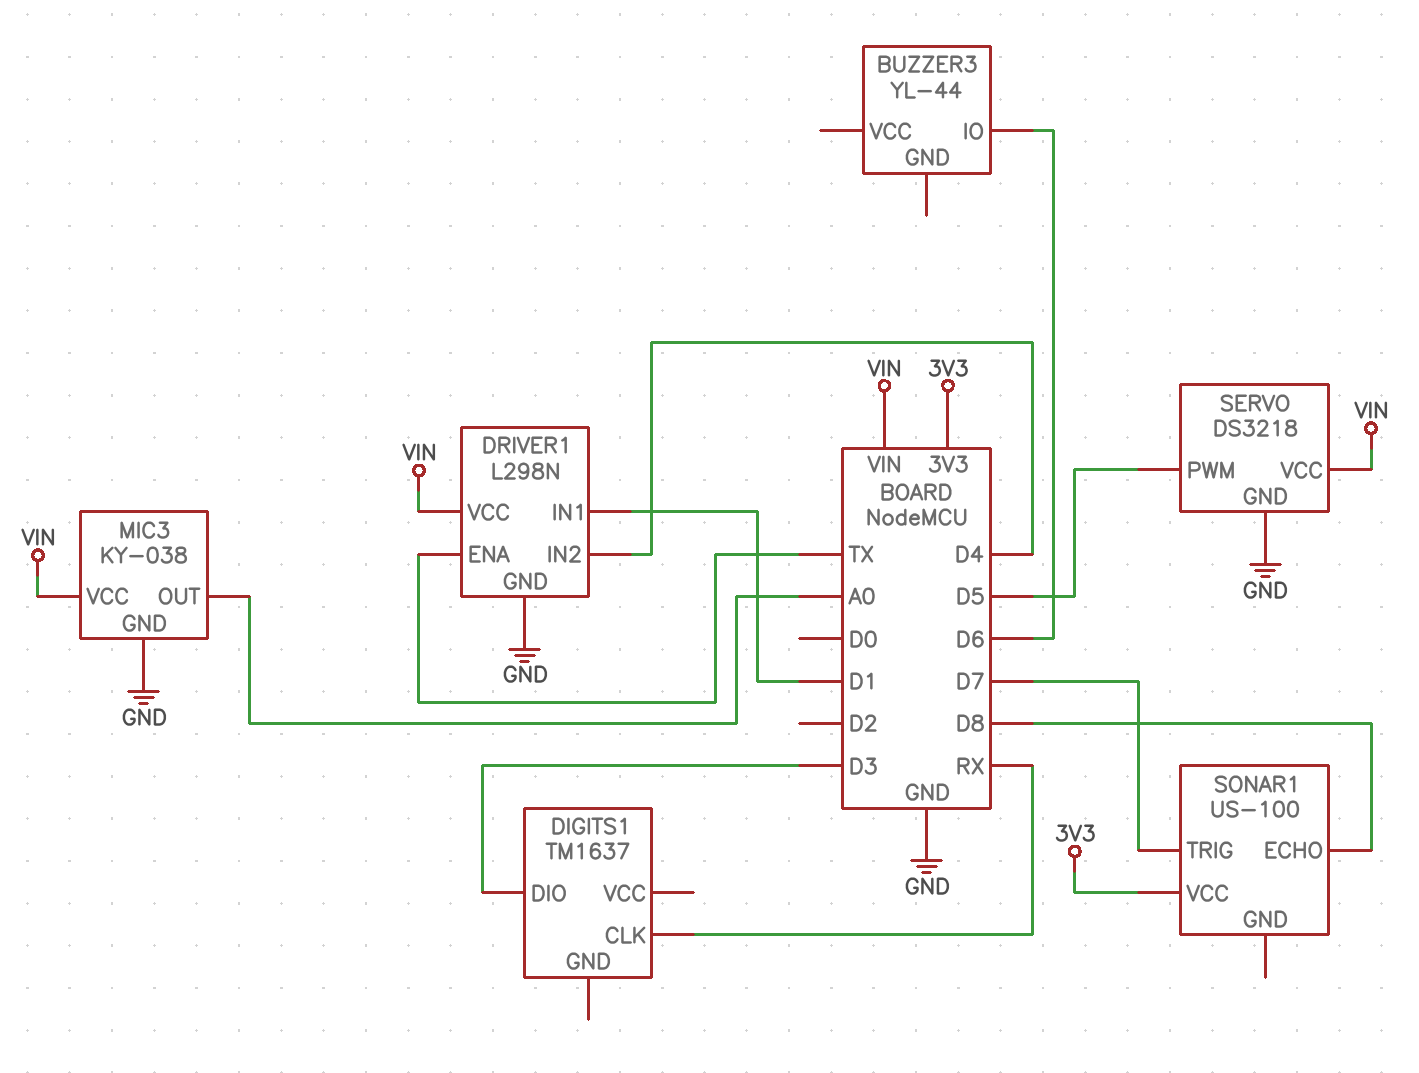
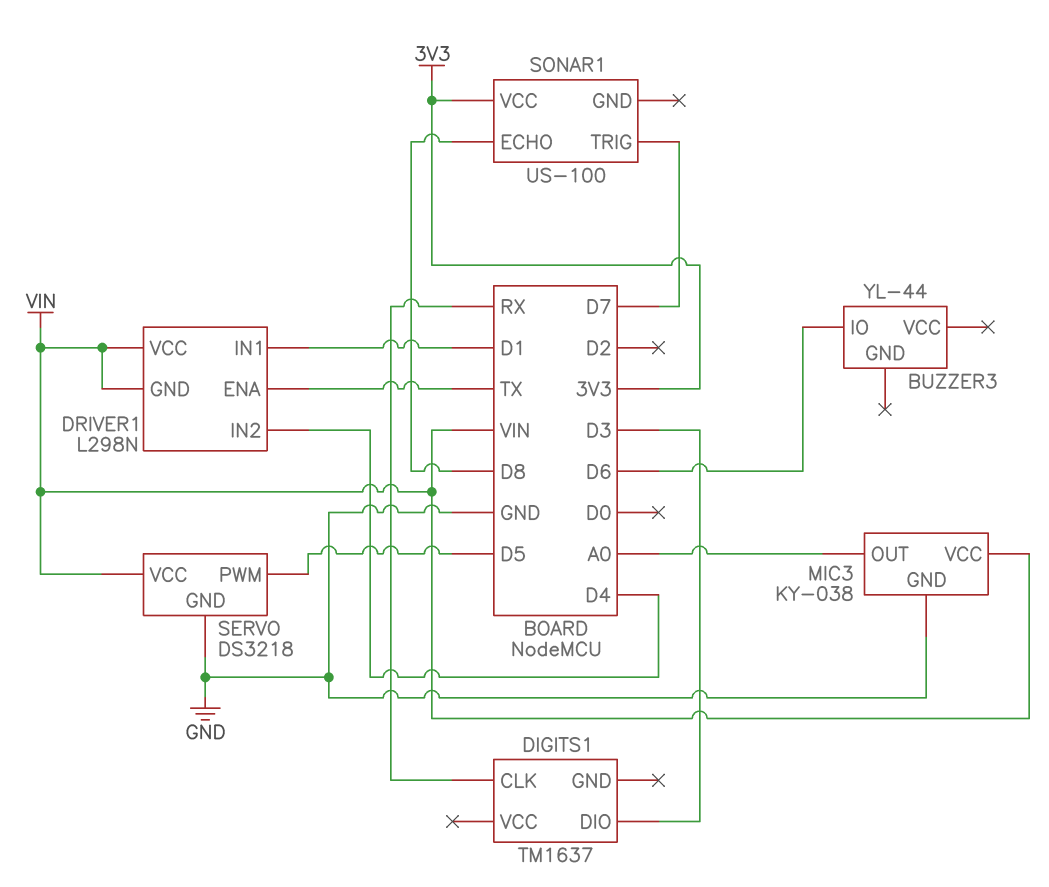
DRIVER1 pin GND: GND -> VIN

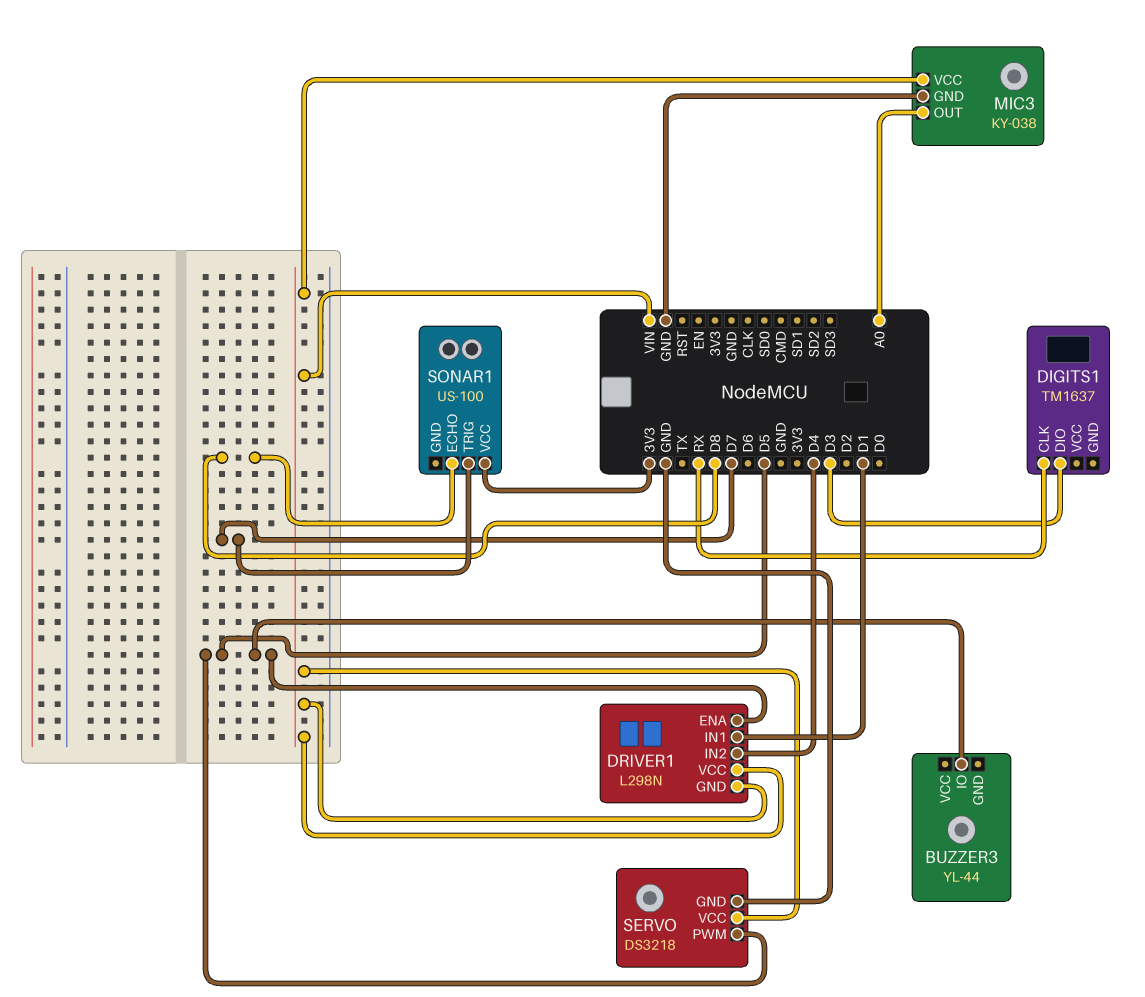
BUZZER3 pin IO: D6 -> D5
DRIVER1 pin ENA: TX -> D5

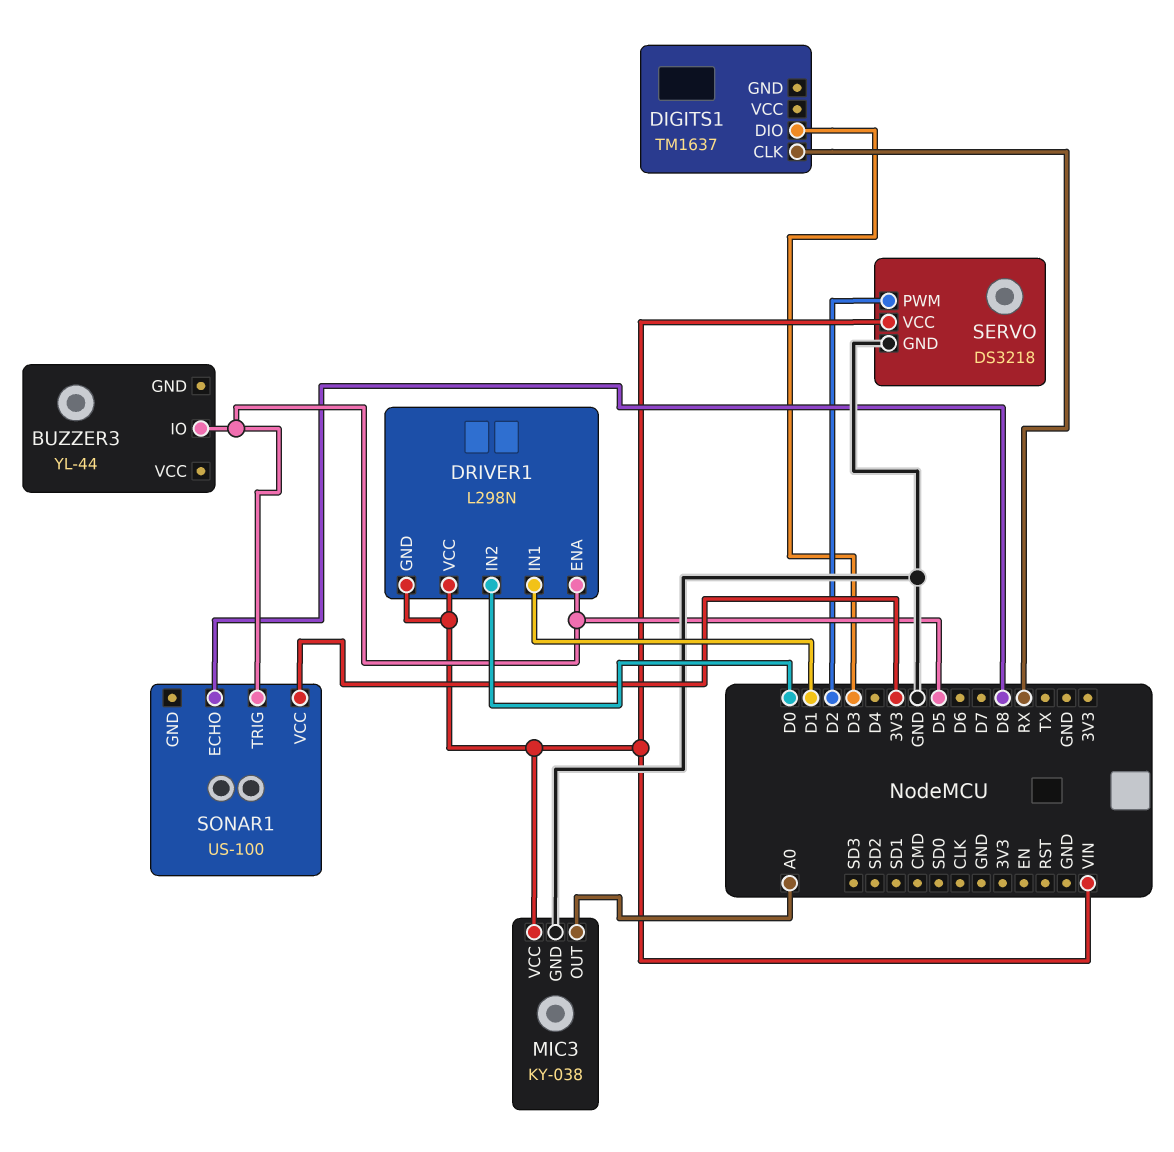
DRIVER1 pin IN2: D4 -> D0
SERVO pin PWM: D5 -> D2
SONAR1 pin TRIG: D7 -> D5

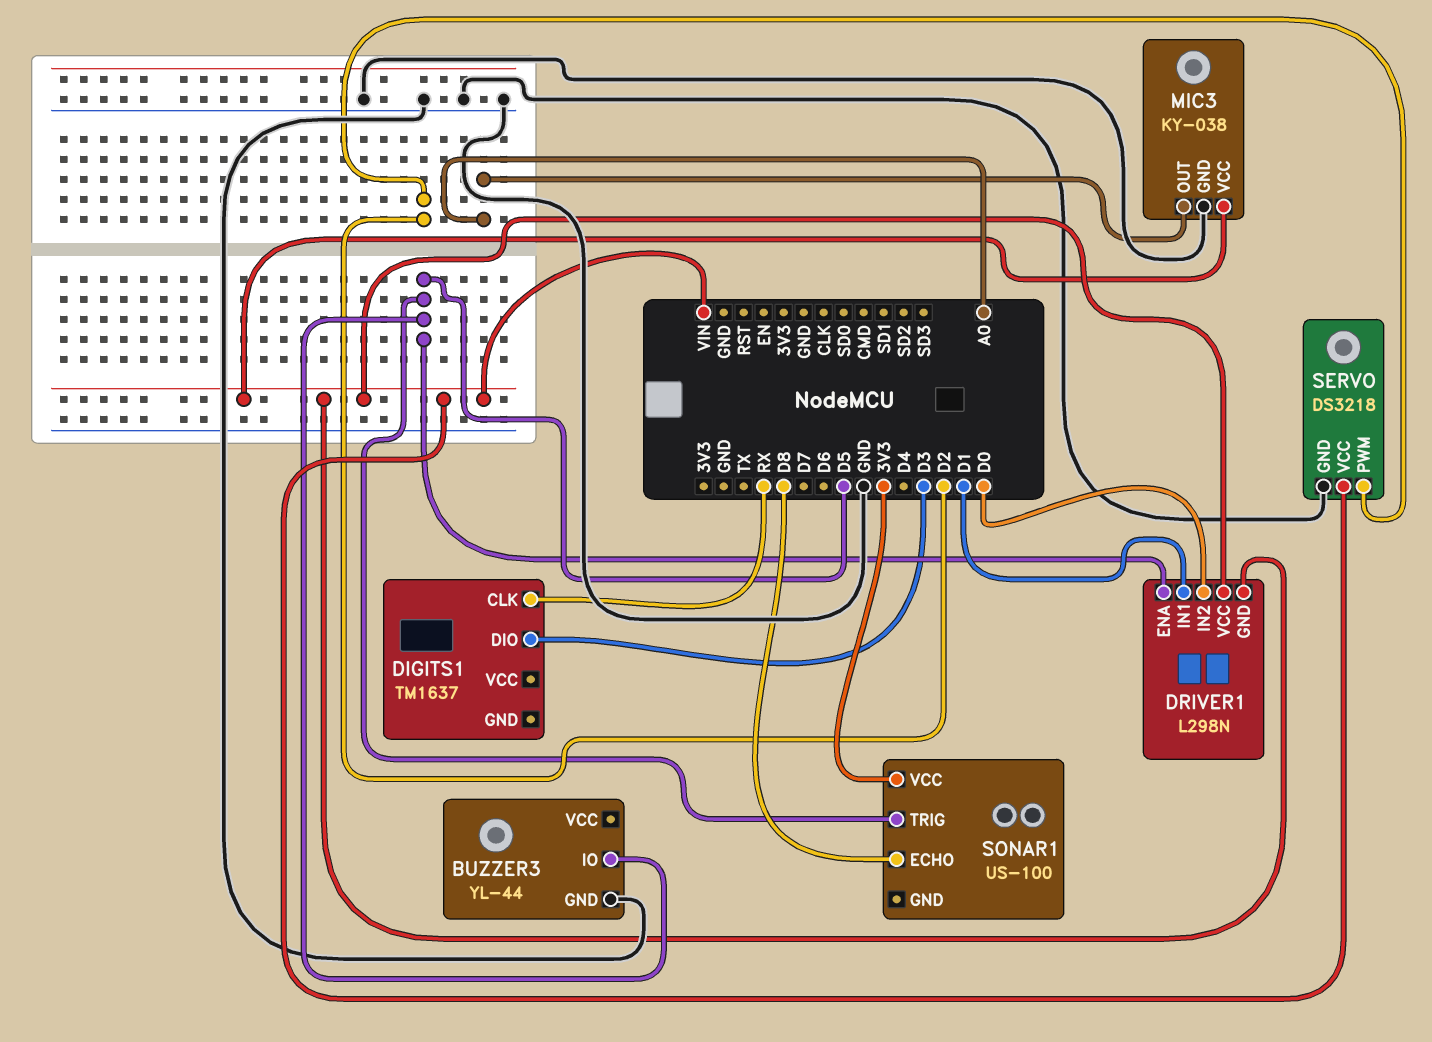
BUZZER3 pin GND: none -> GND

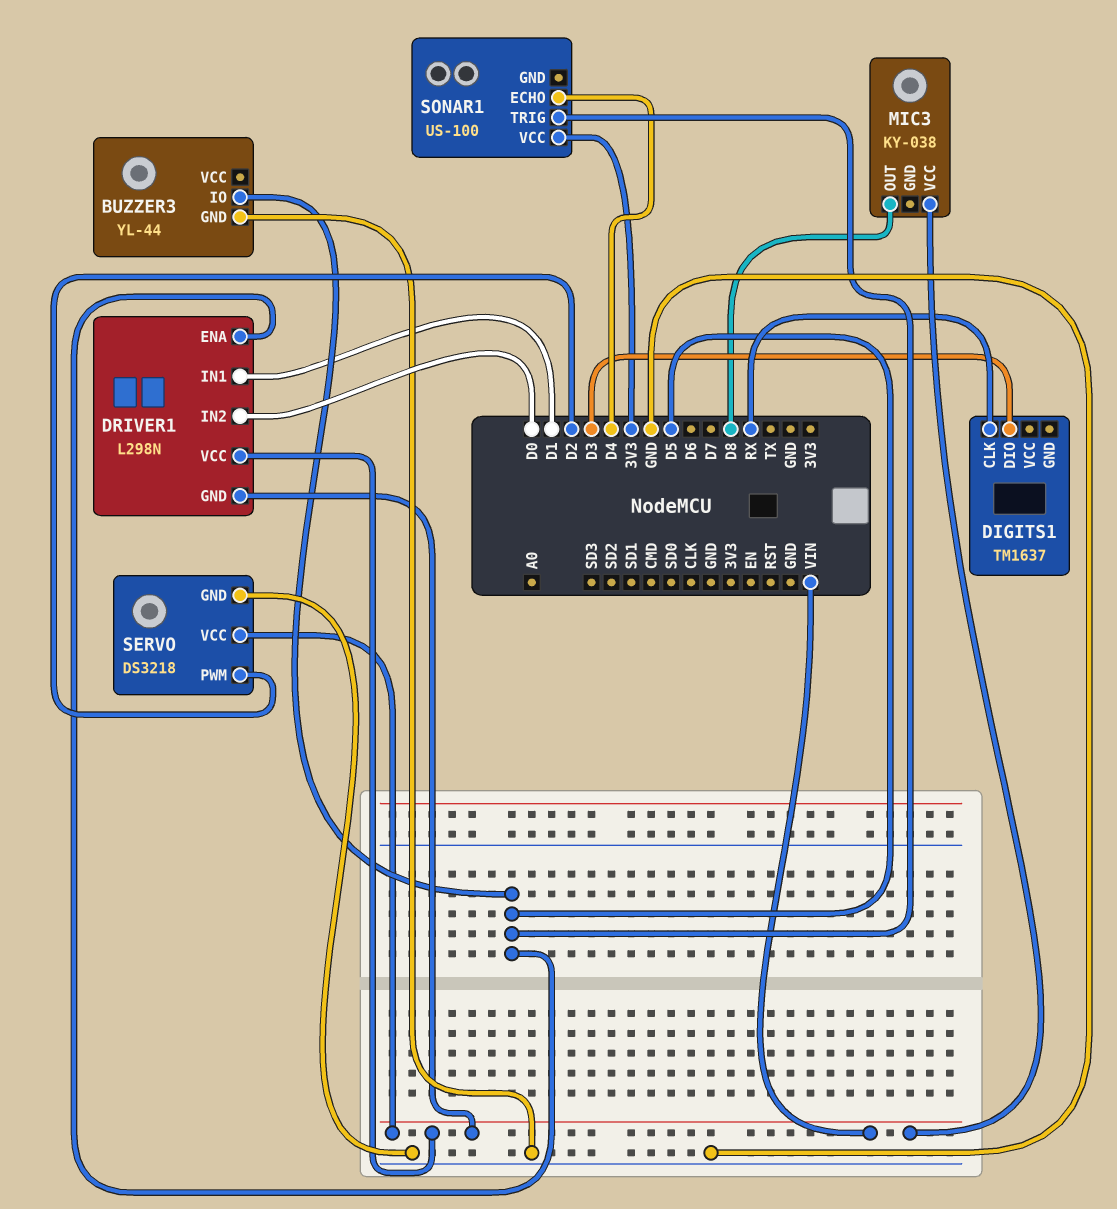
MIC3 pin GND: GND -> none
MIC3 pin OUT: A0 -> D8
SONAR1 pin ECHO: D8 -> D4

